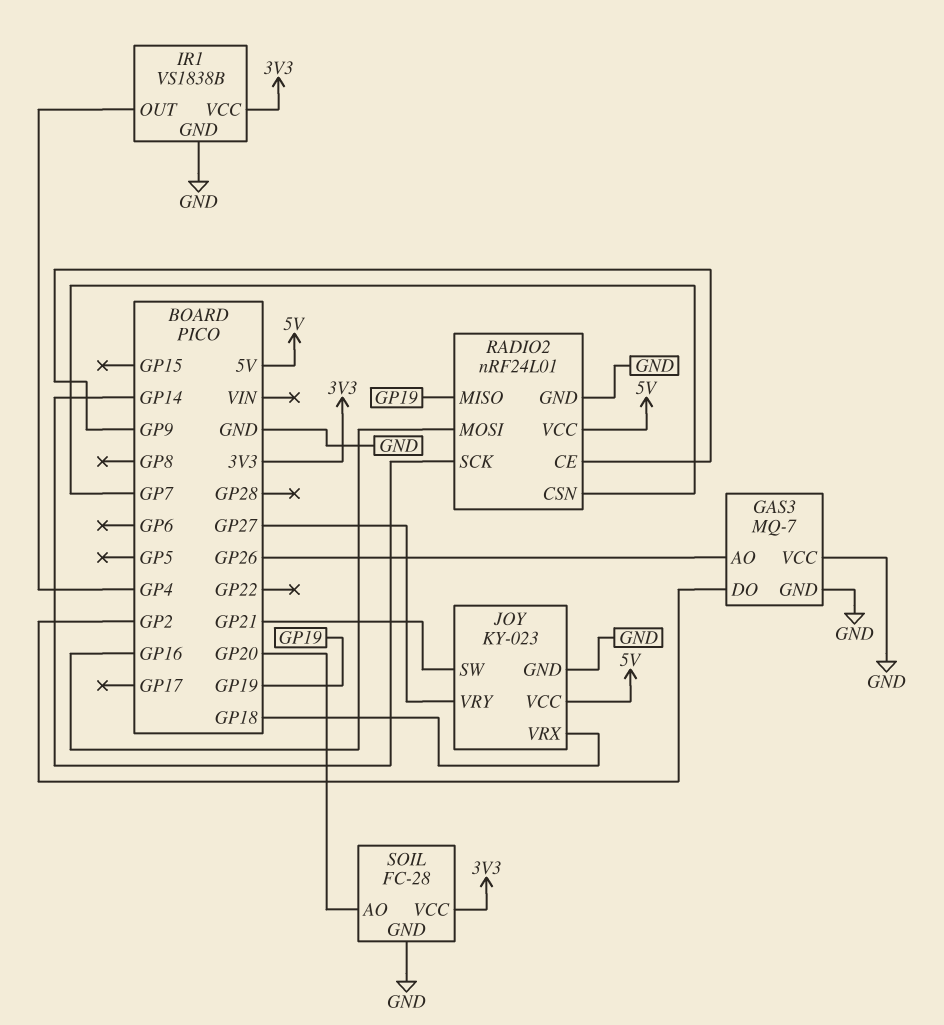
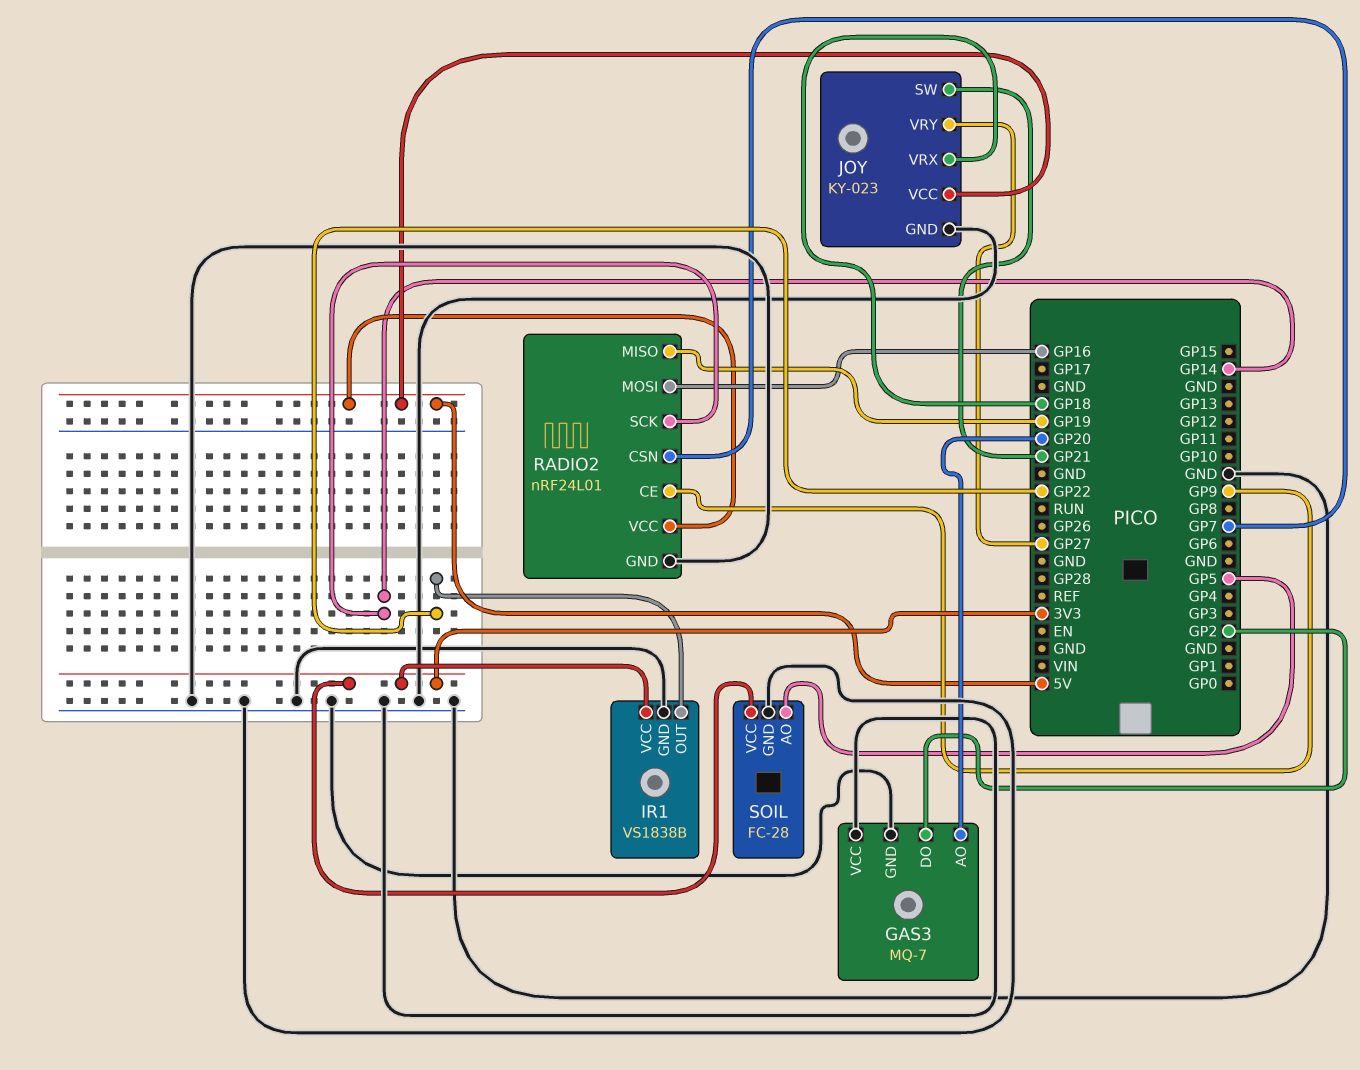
GAS3 pin AO: GP26 -> GP20
IR1 pin OUT: GP4 -> GP22
SOIL pin AO: GP20 -> GP5

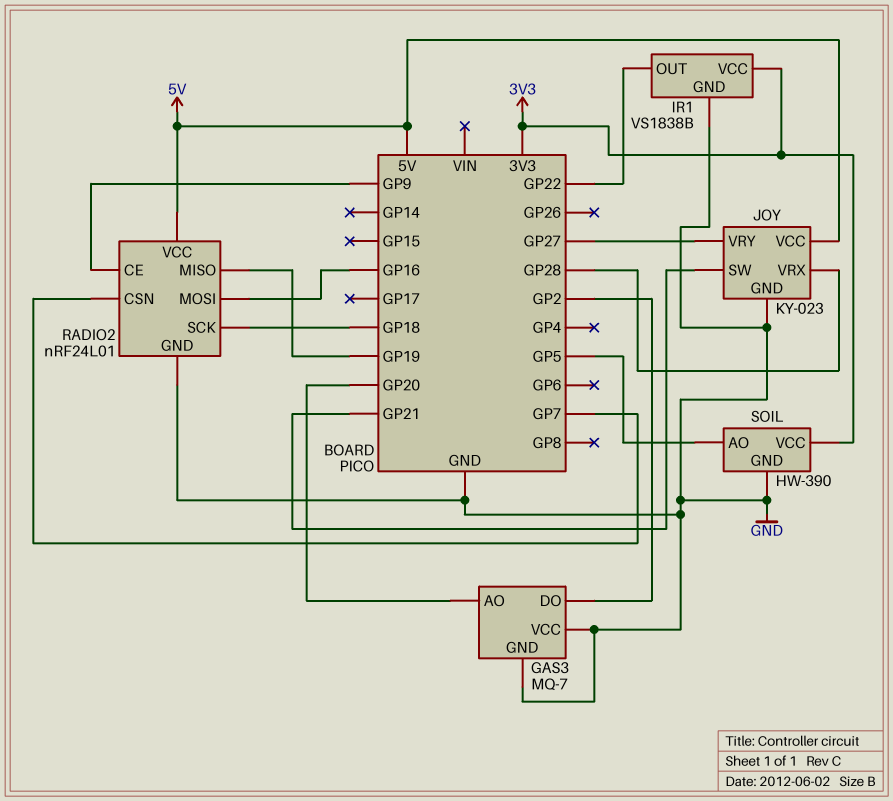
JOY pin VRX: GP18 -> GP28
RADIO2 pin SCK: GP14 -> GP18
SOIL: FC-28 -> HW-390

